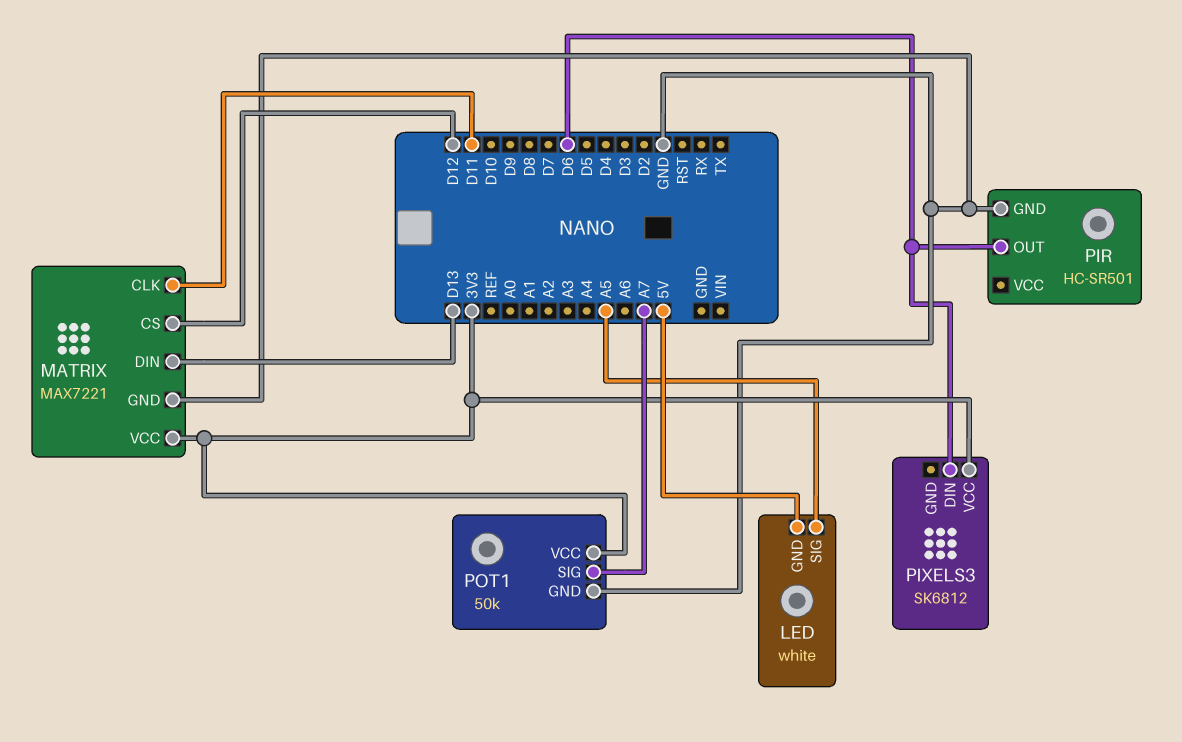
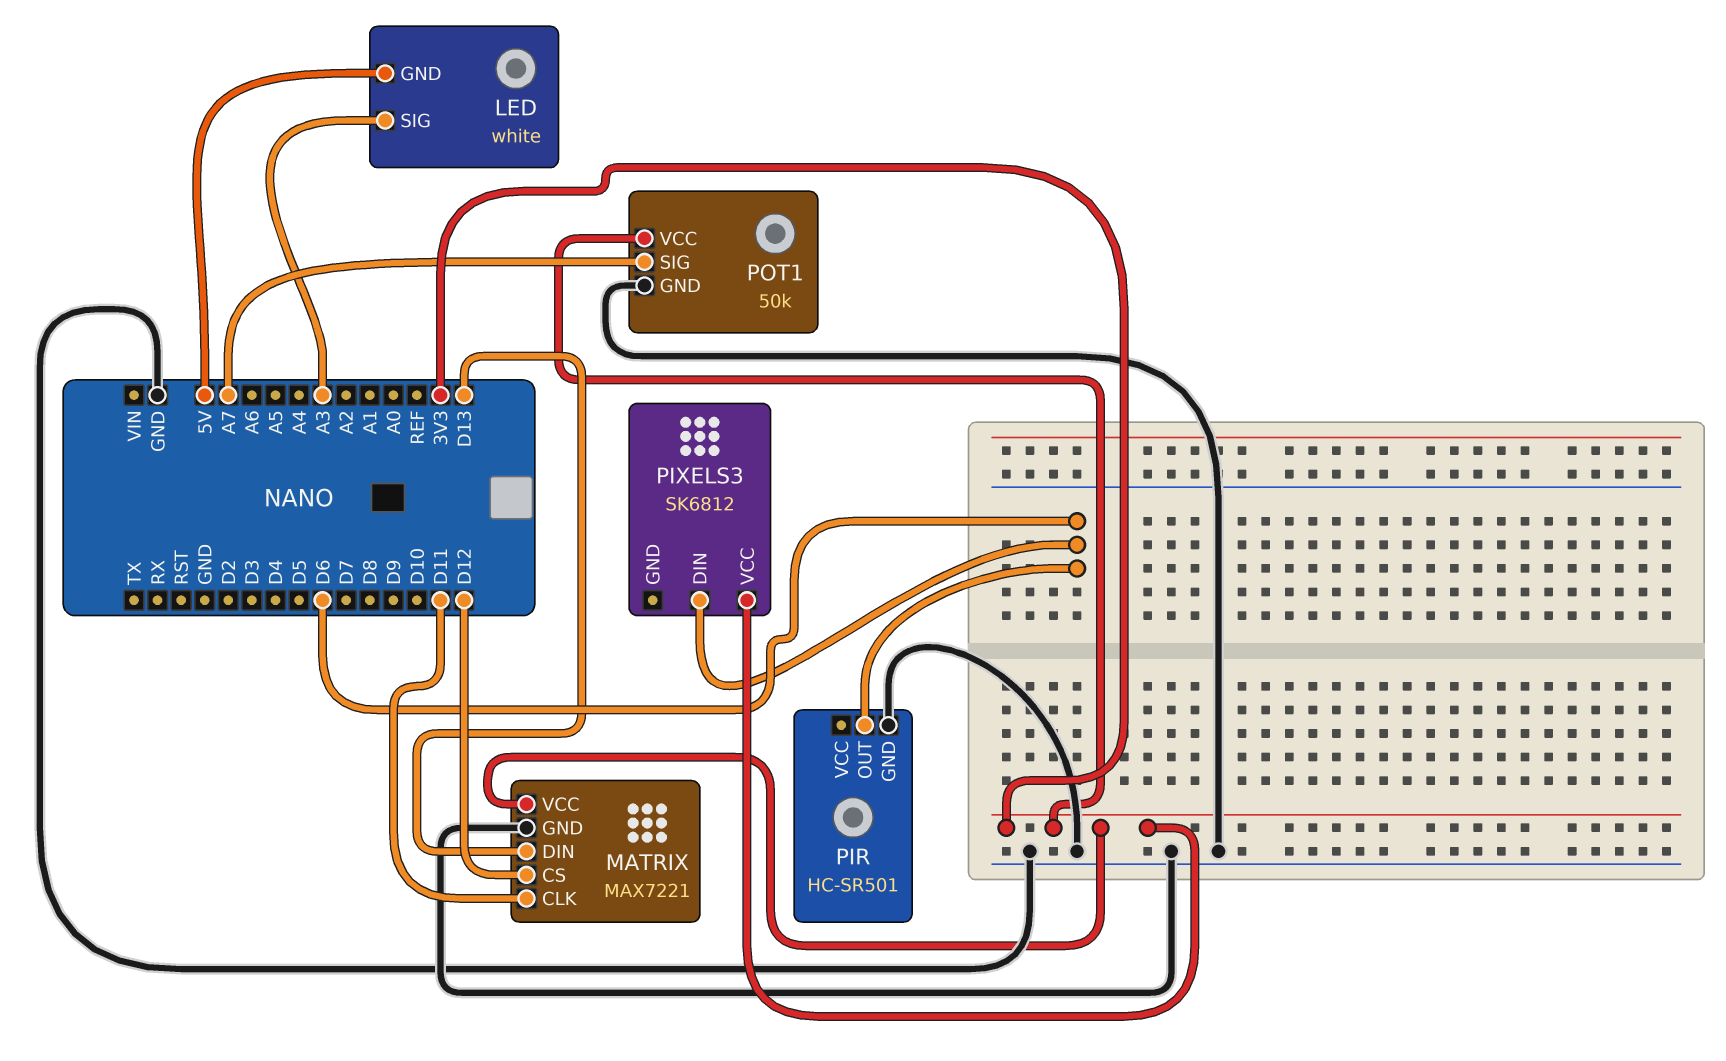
LED pin SIG: A5 -> A3

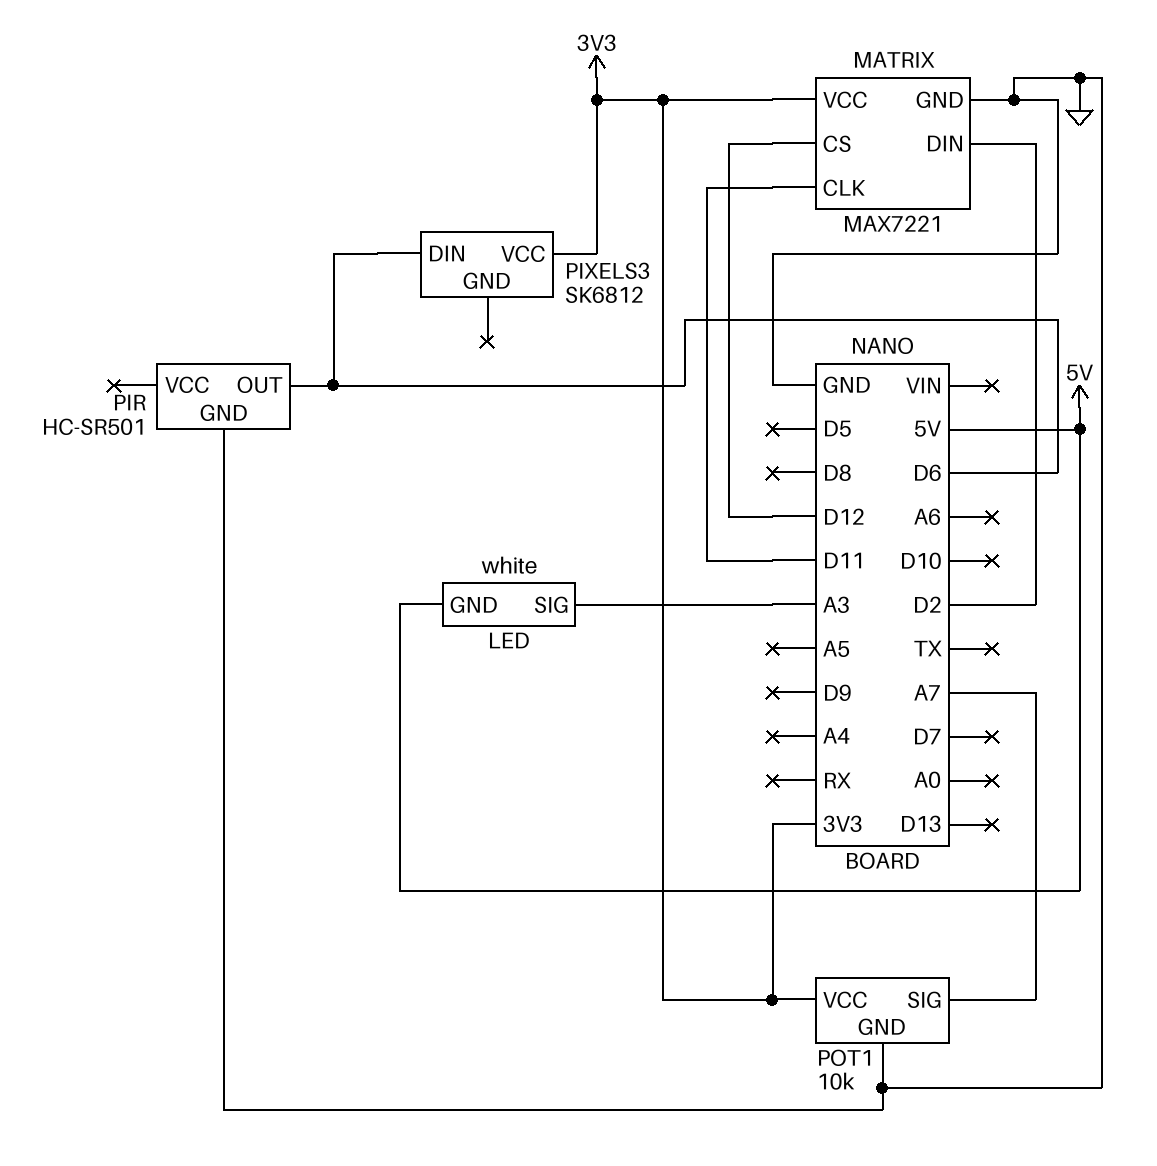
MATRIX pin DIN: D13 -> D2
POT1: 50k -> 10k

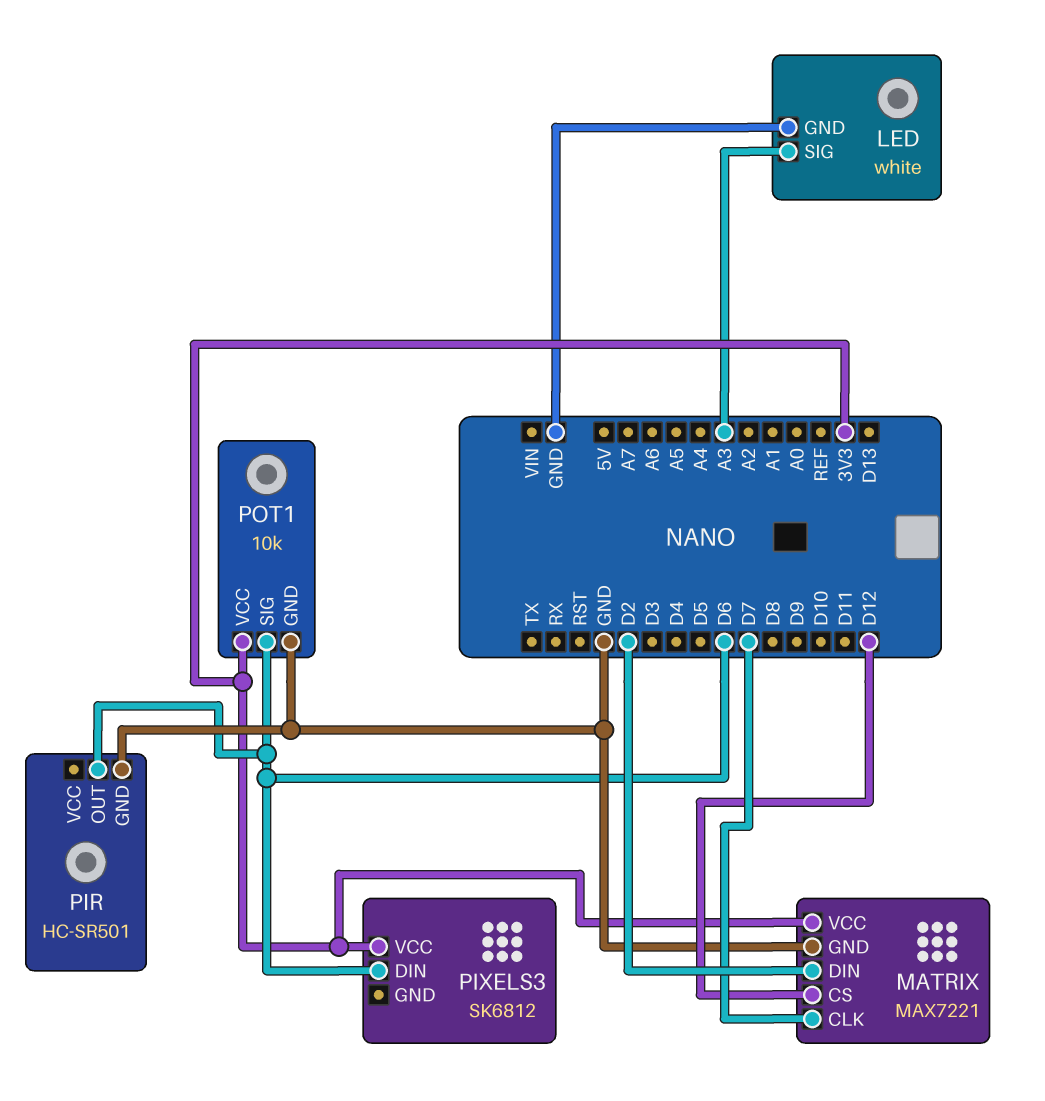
LED pin GND: 5V -> GND
MATRIX pin CLK: D11 -> D7
POT1 pin SIG: A7 -> D6

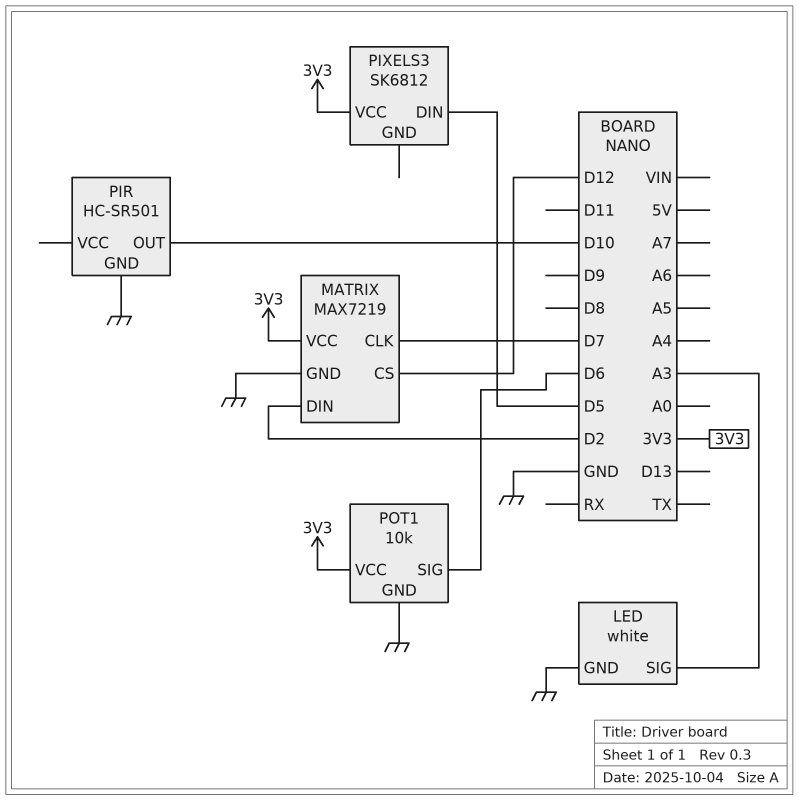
MATRIX: MAX7221 -> MAX7219
PIR pin OUT: D6 -> D10
PIXELS3 pin DIN: D6 -> D5

